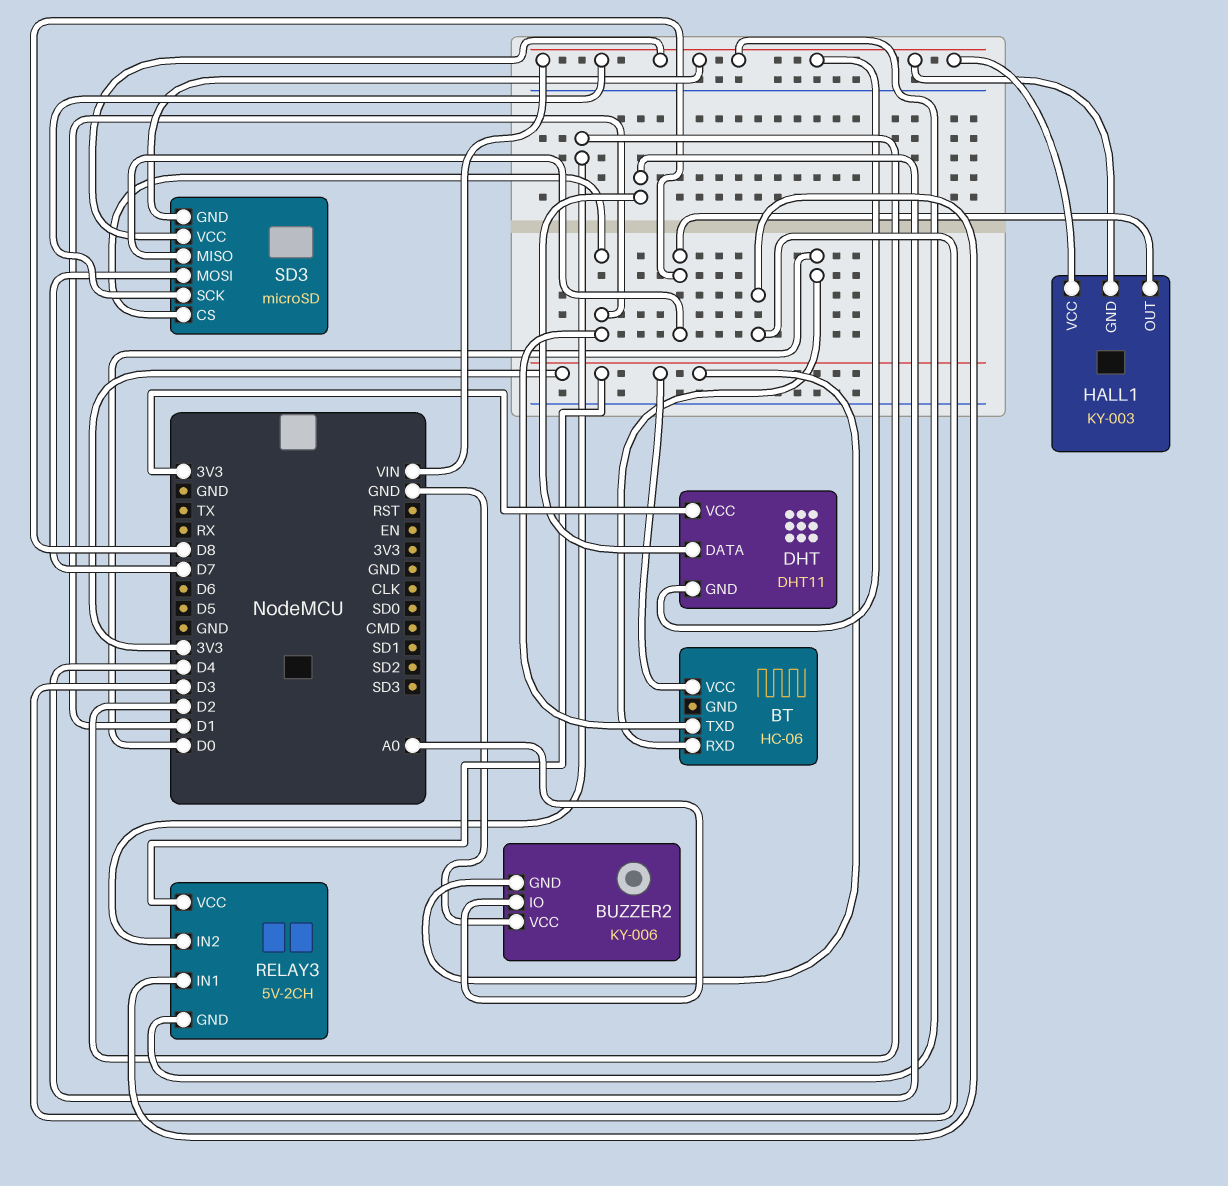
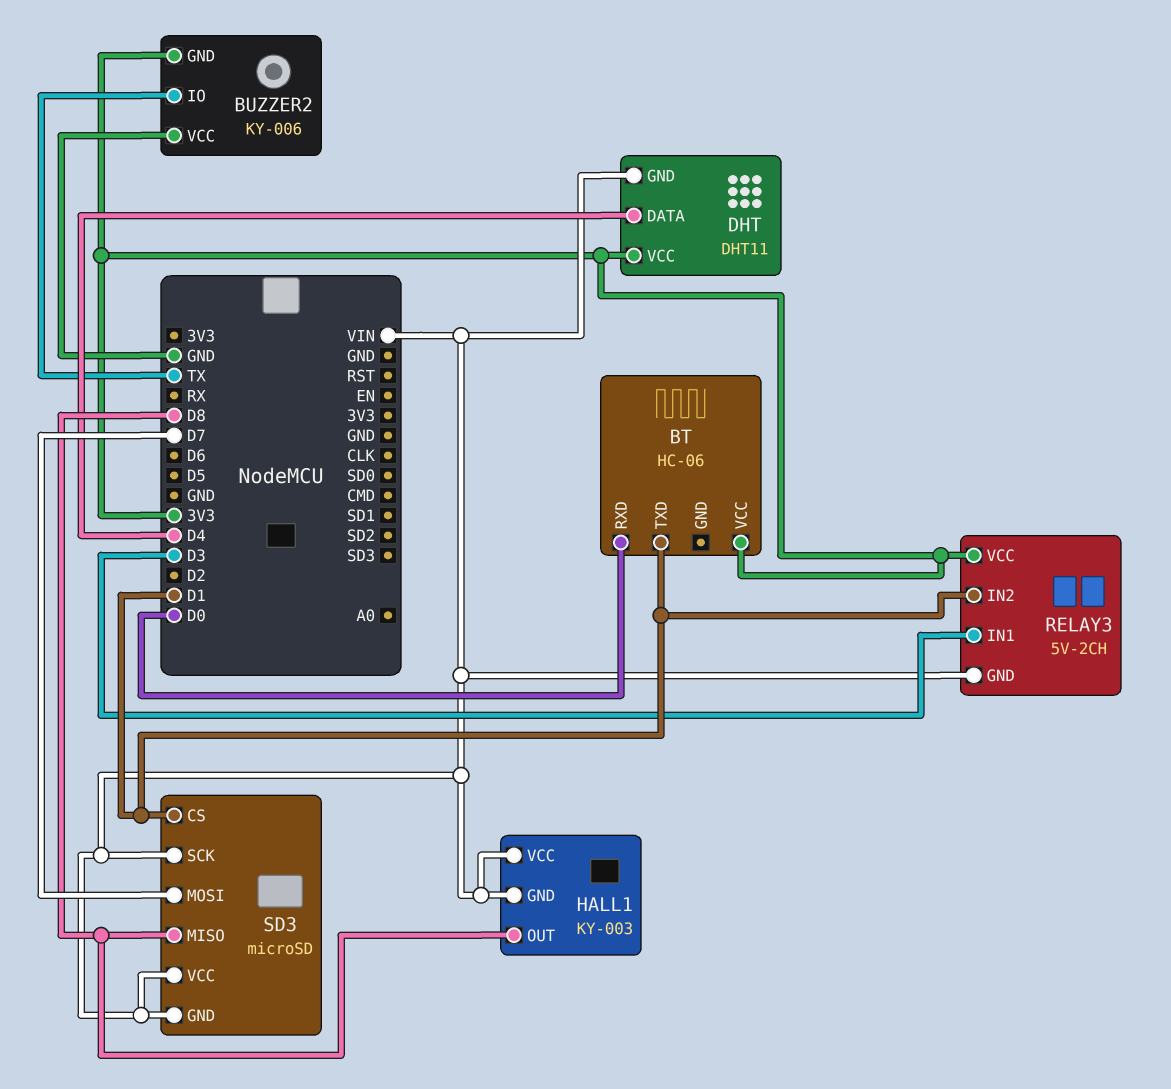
BUZZER2 pin IO: A0 -> TX
RELAY3 pin IN2: D2 -> D1

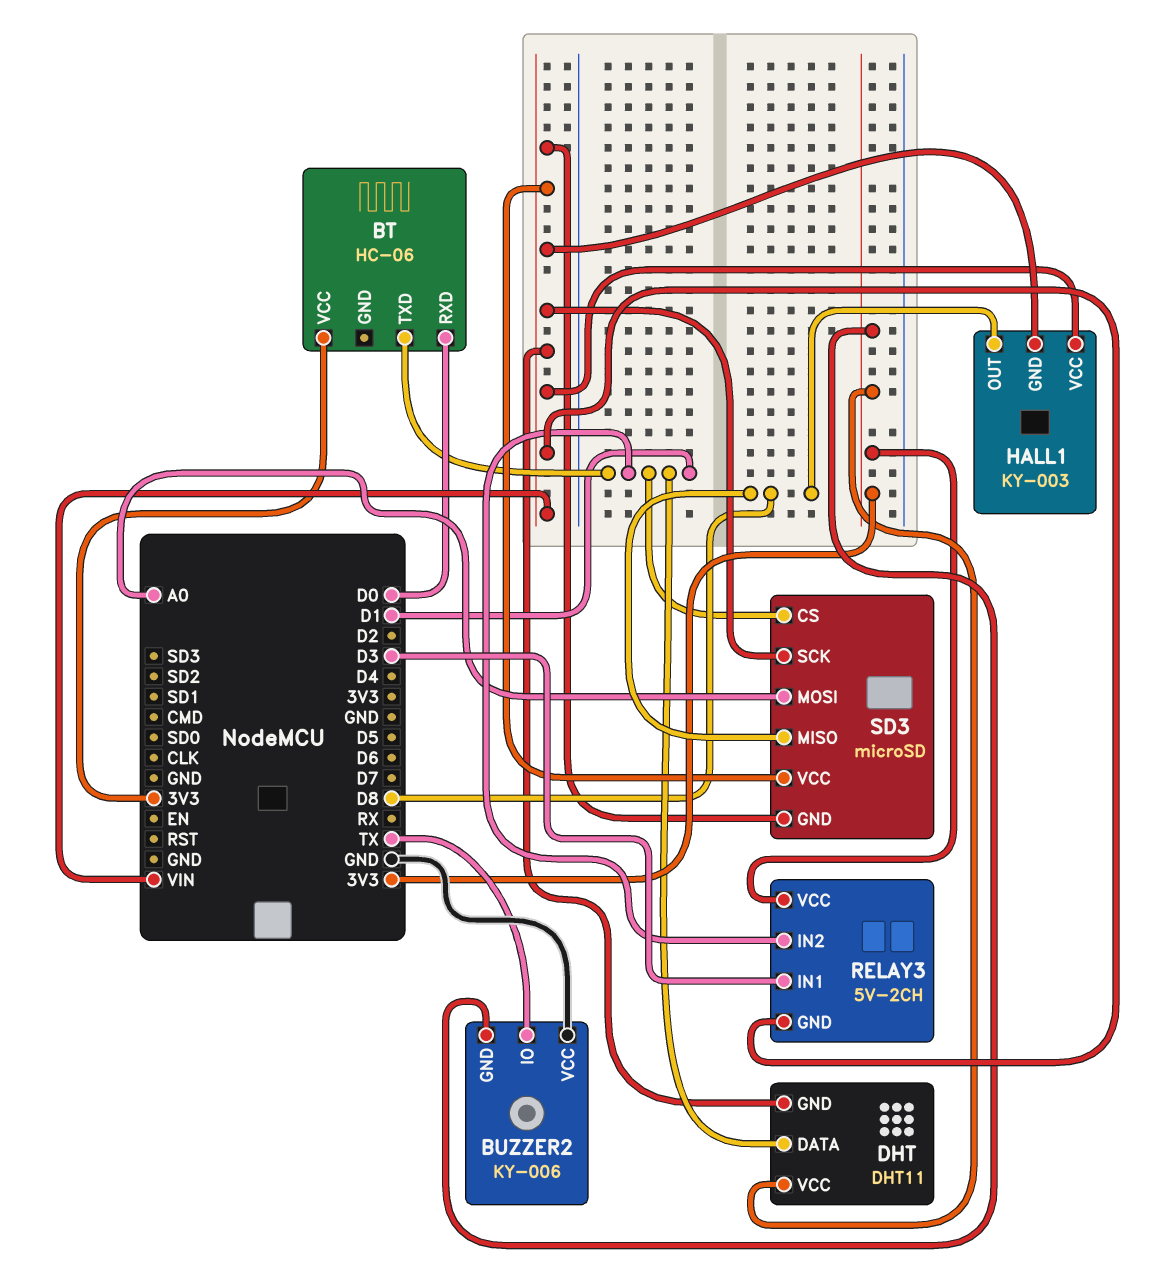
DHT pin DATA: D4 -> D1
SD3 pin MOSI: D7 -> A0

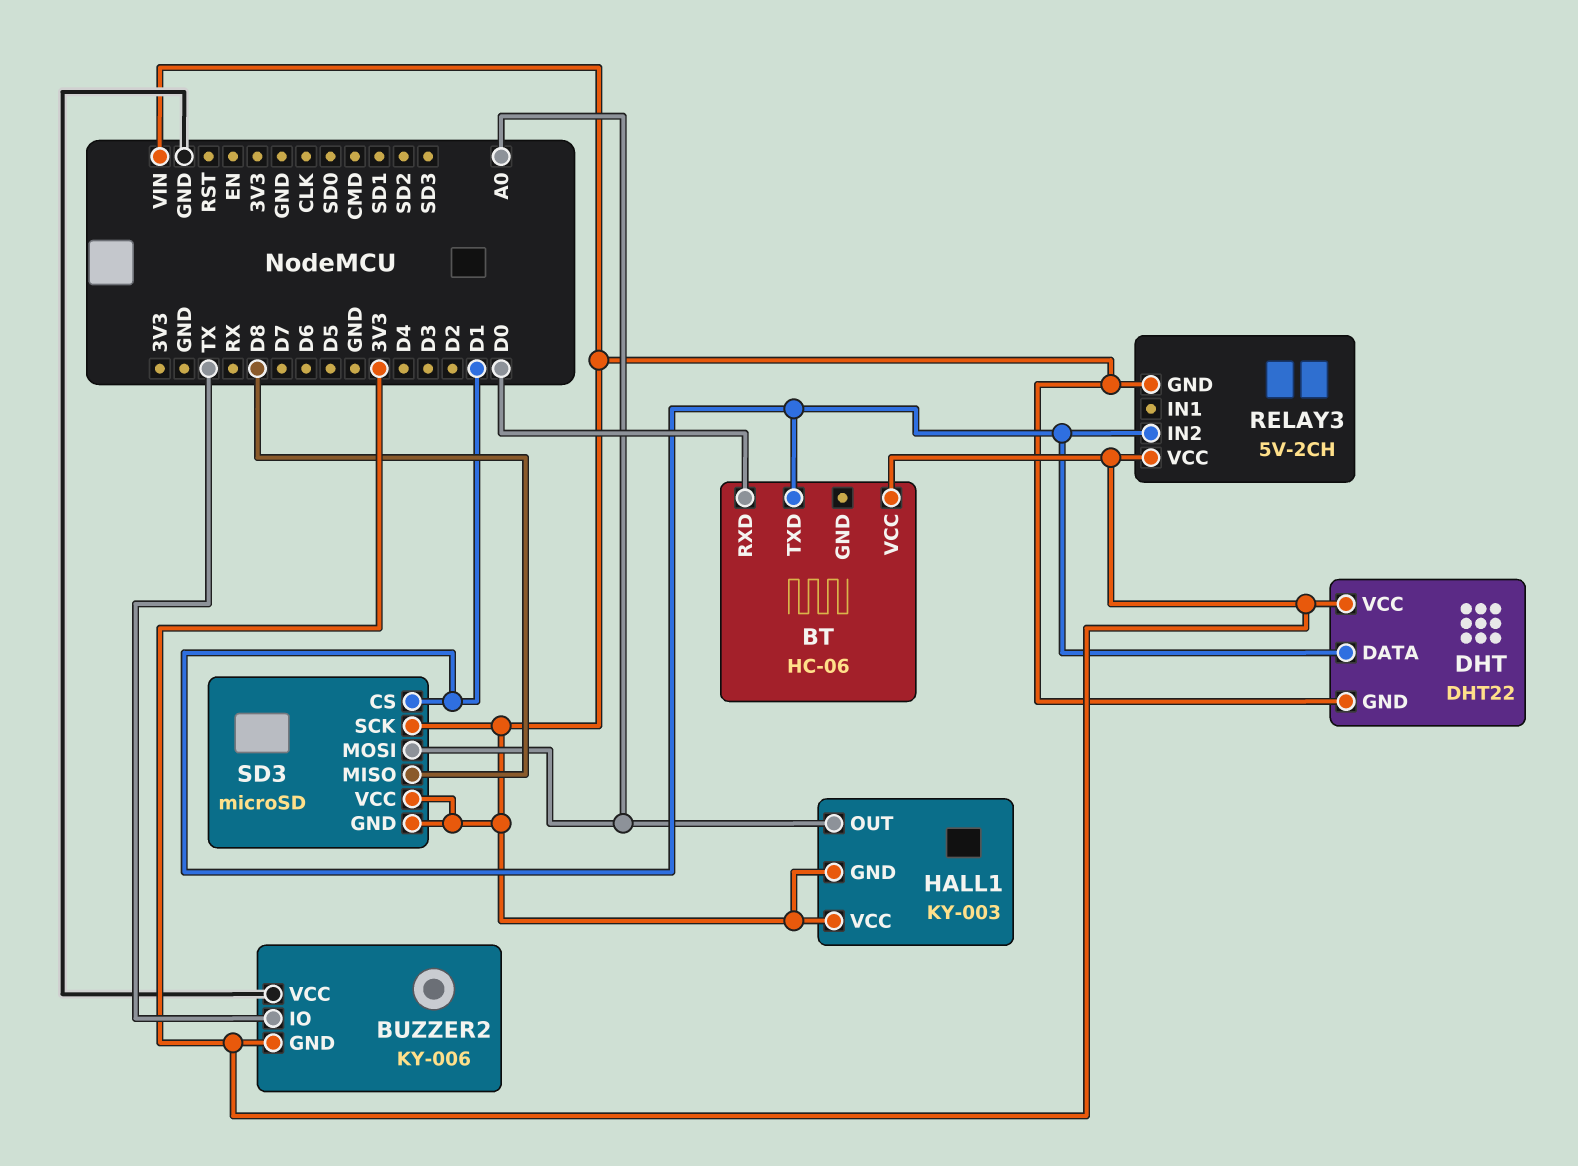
DHT: DHT11 -> DHT22
HALL1 pin OUT: D8 -> A0
RELAY3 pin IN1: D3 -> none

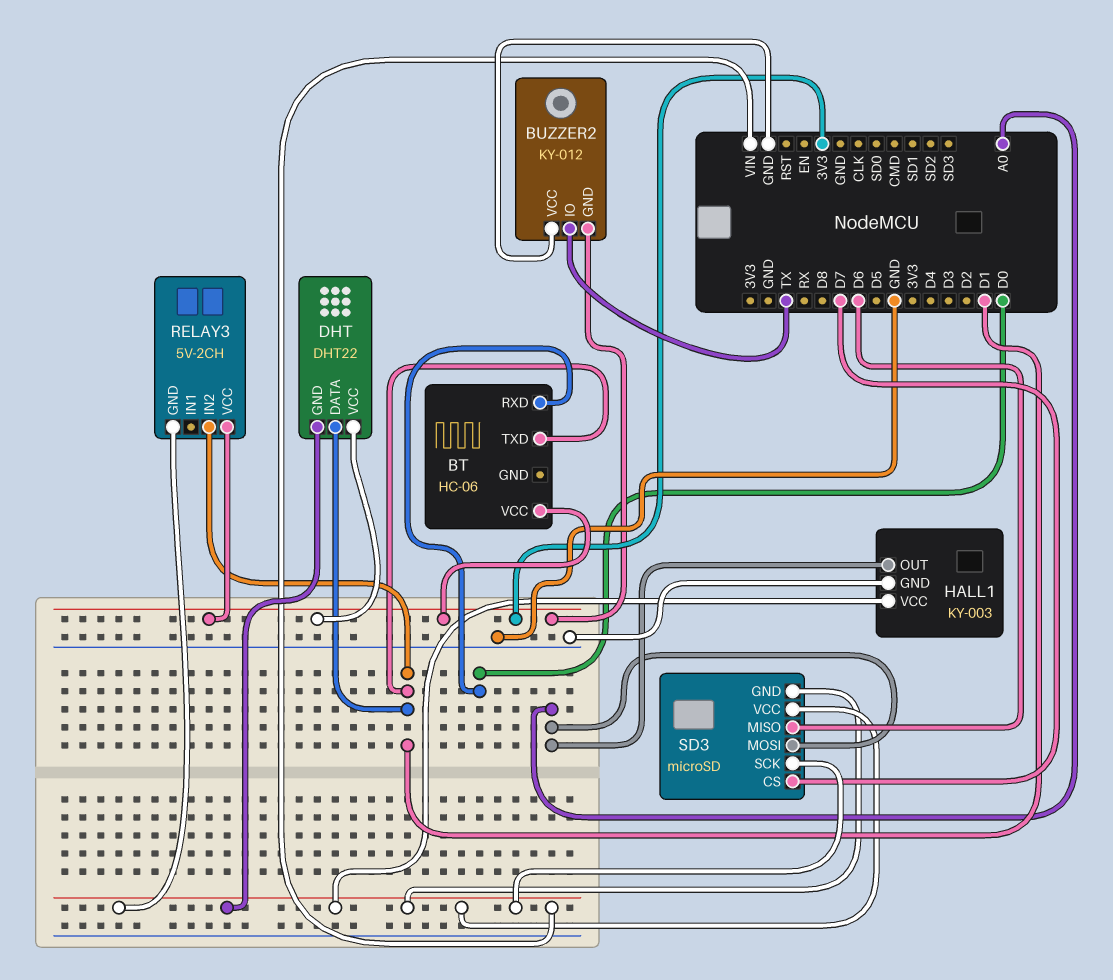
BUZZER2: KY-006 -> KY-012
HALL1 pin GND: VIN -> GND
SD3 pin CS: D1 -> D7
SD3 pin MISO: D8 -> D6

